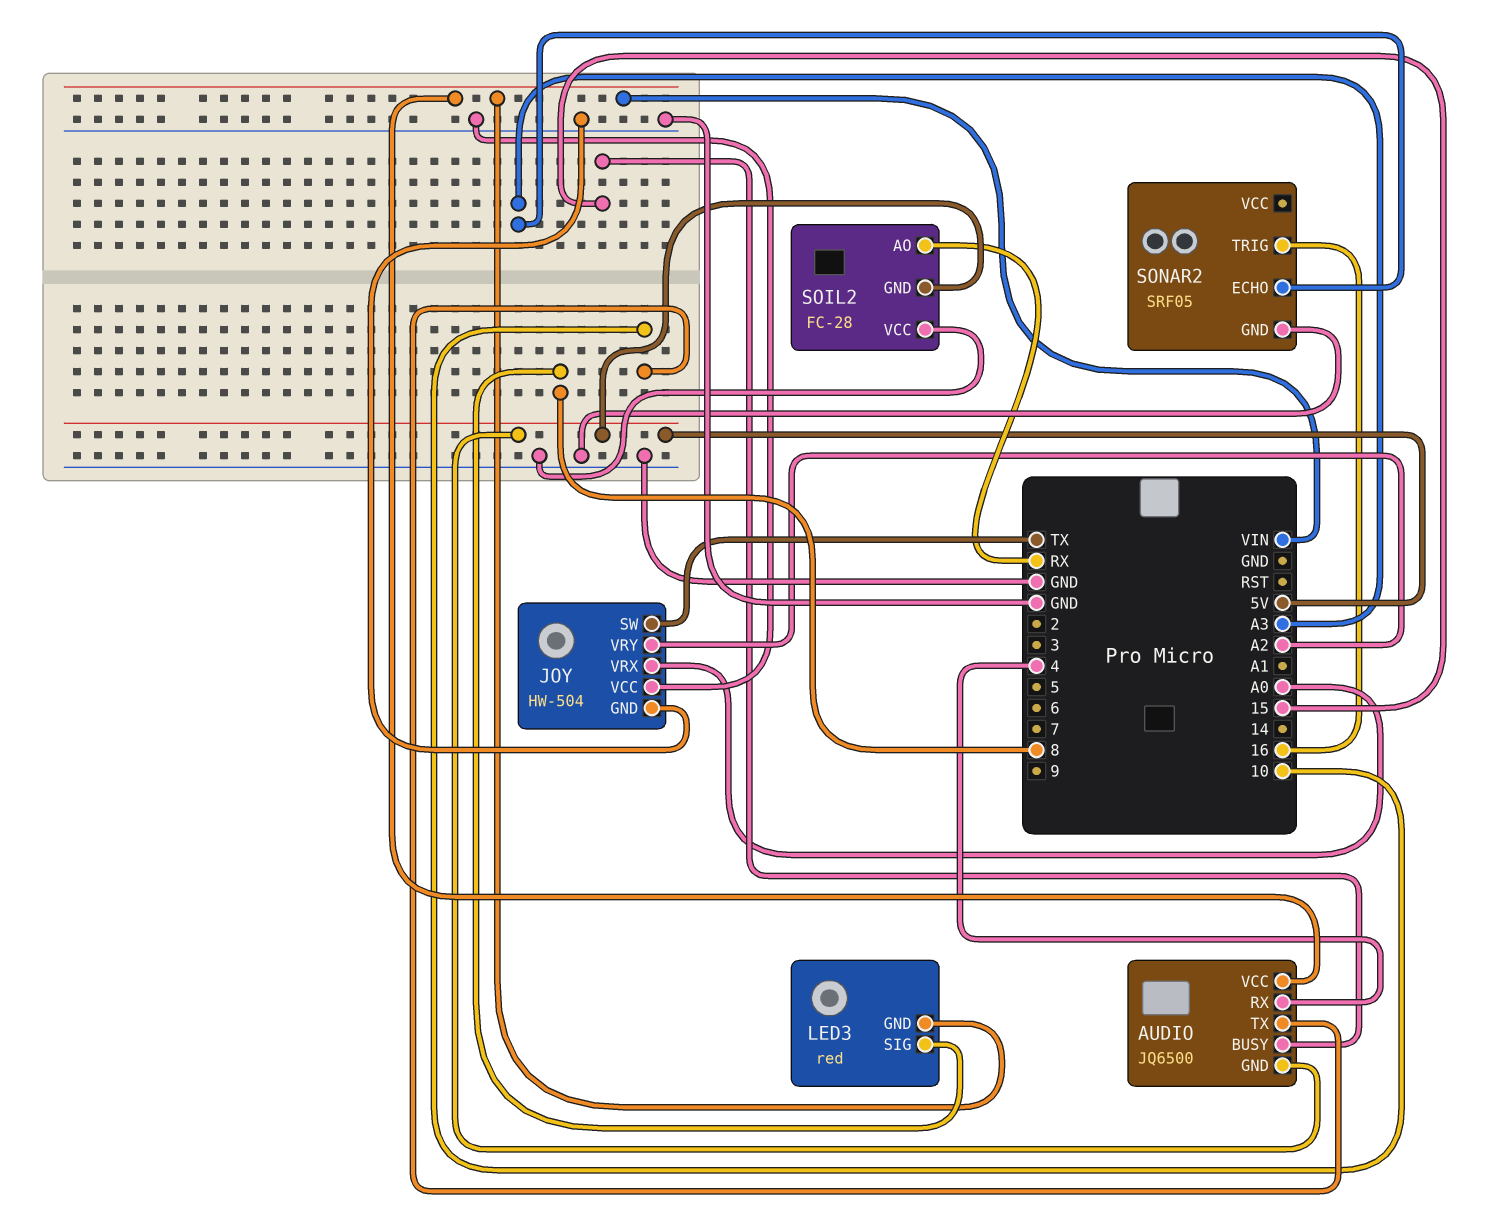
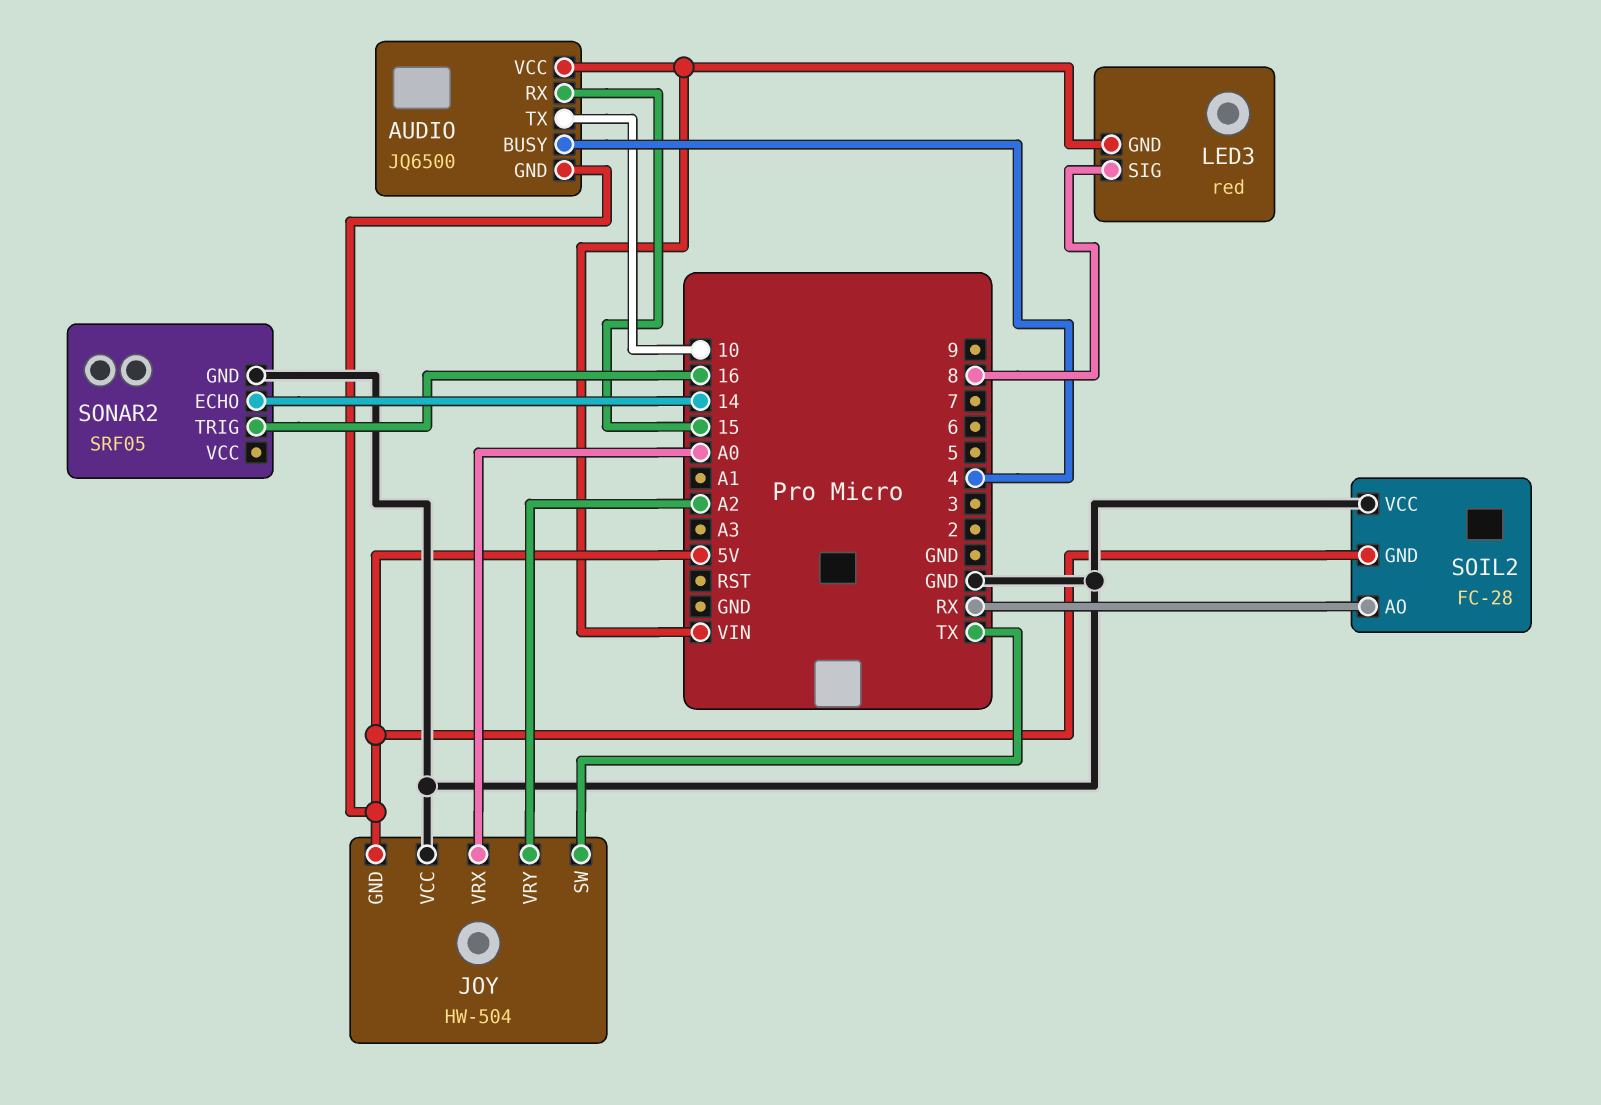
AUDIO pin BUSY: 15 -> 4
AUDIO pin RX: 4 -> 15
JOY pin GND: GND -> 5V
SONAR2 pin ECHO: A3 -> 14

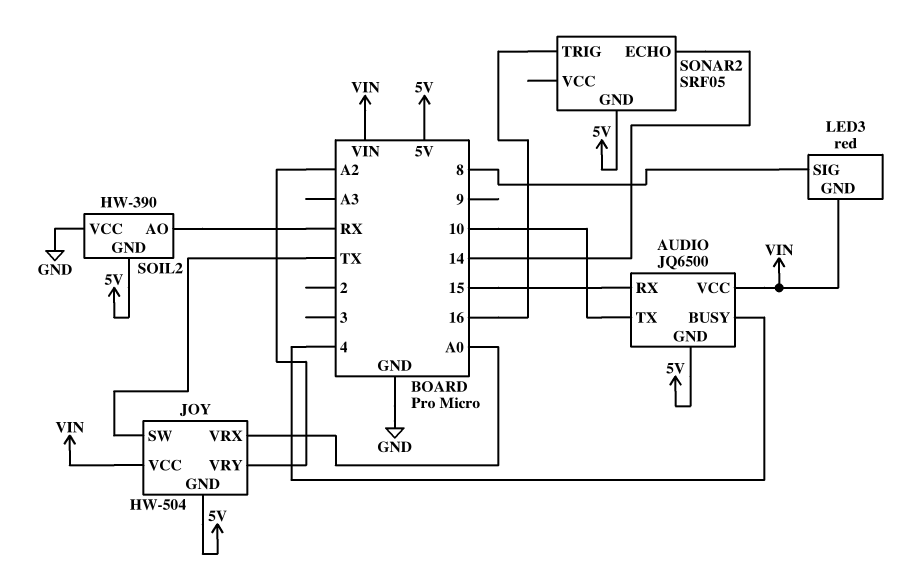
JOY pin VCC: GND -> VIN
SOIL2: FC-28 -> HW-390
SONAR2 pin GND: GND -> 5V

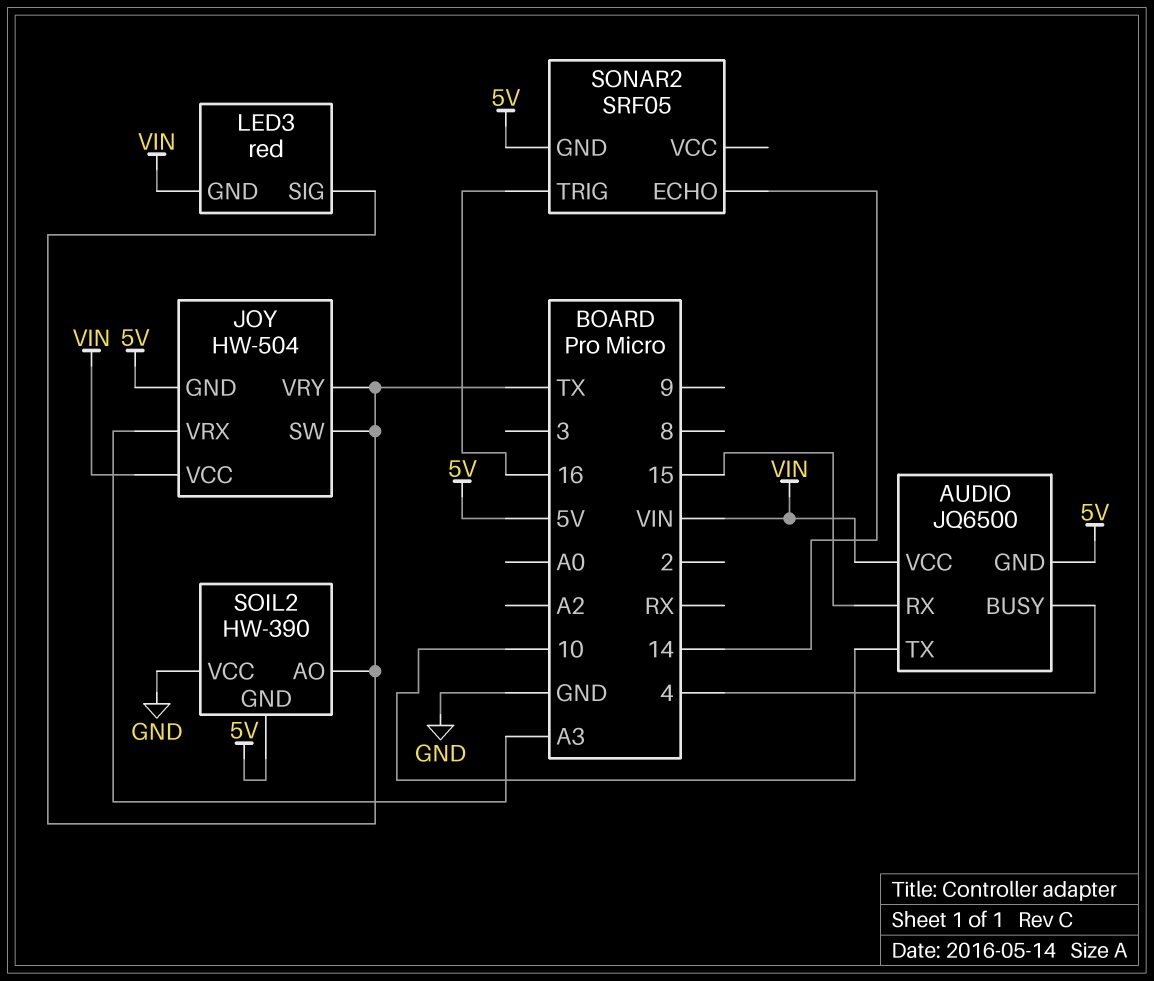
JOY pin VRX: A0 -> A3
JOY pin VRY: A2 -> TX
LED3 pin SIG: 8 -> TX
SOIL2 pin AO: RX -> TX

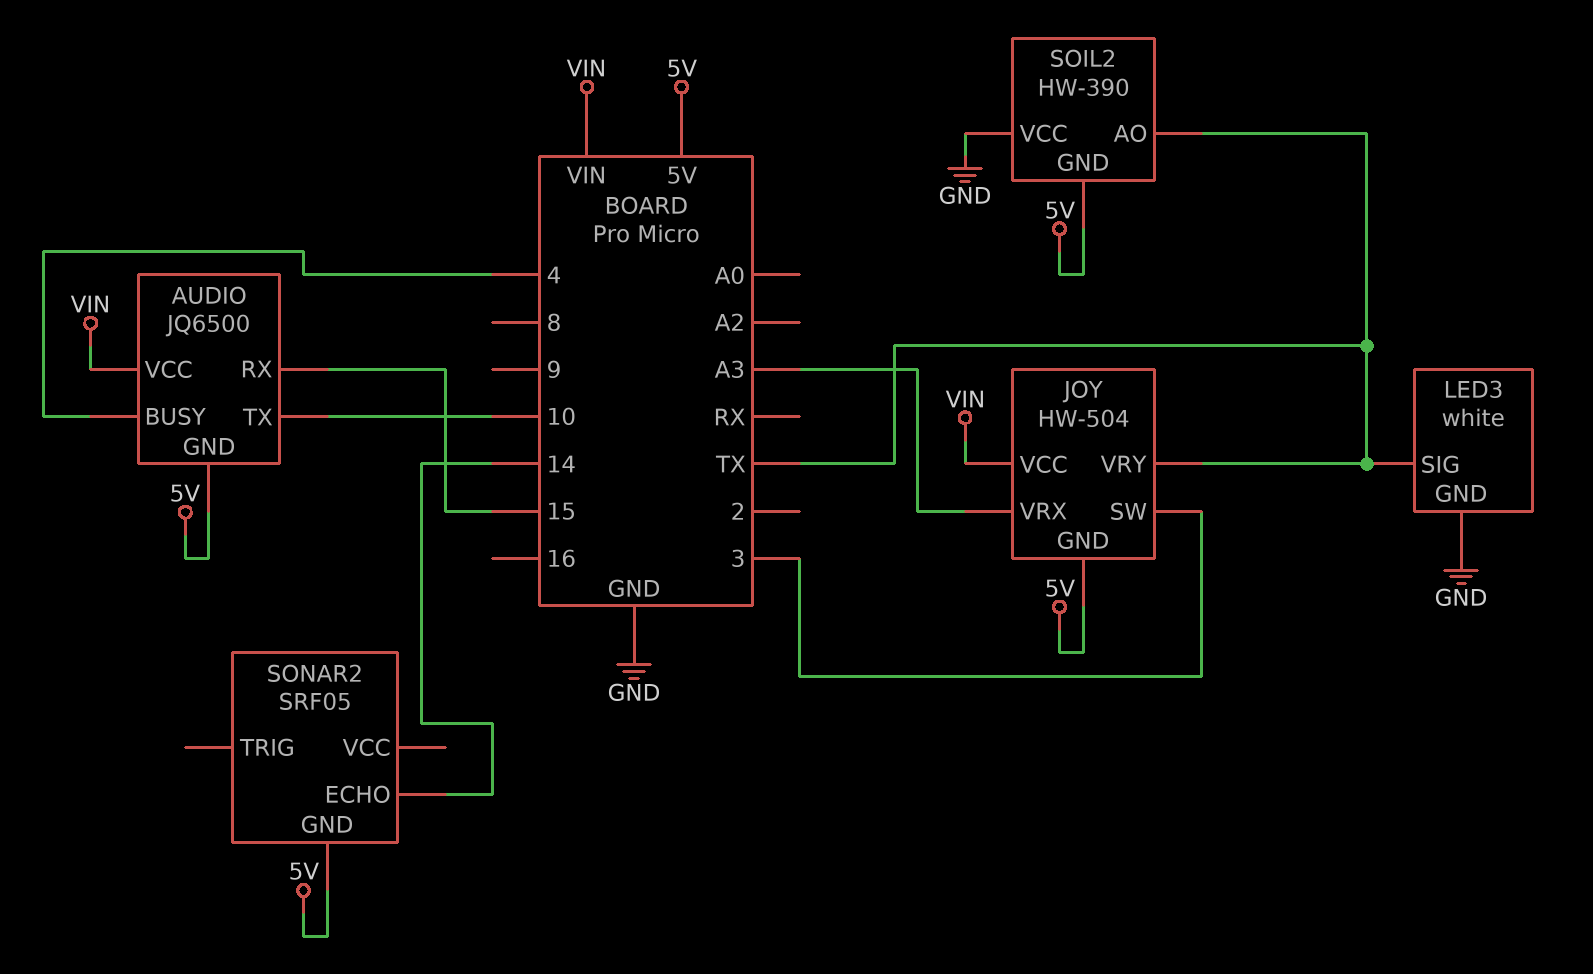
JOY pin SW: TX -> 3
LED3: red -> white
LED3 pin GND: VIN -> GND
SONAR2 pin TRIG: 16 -> none

